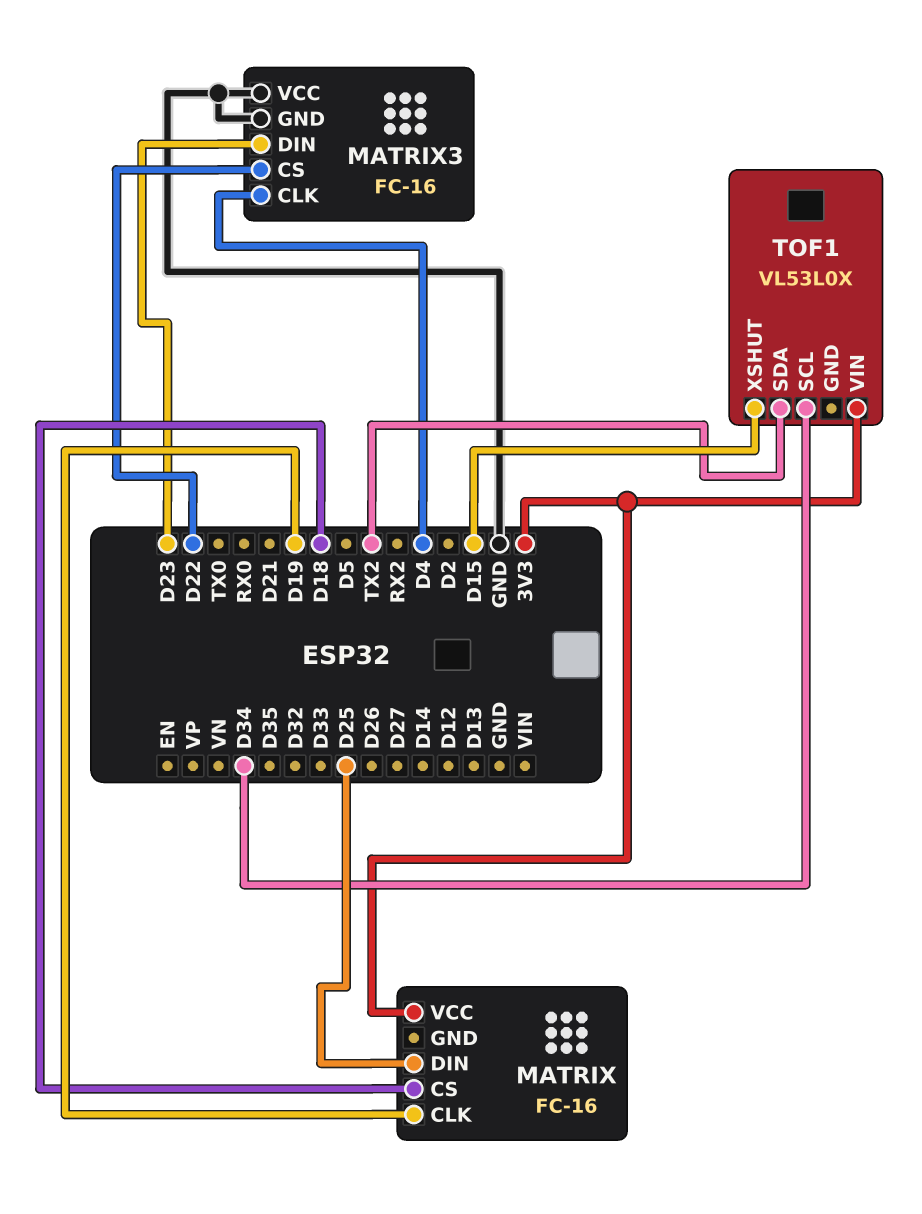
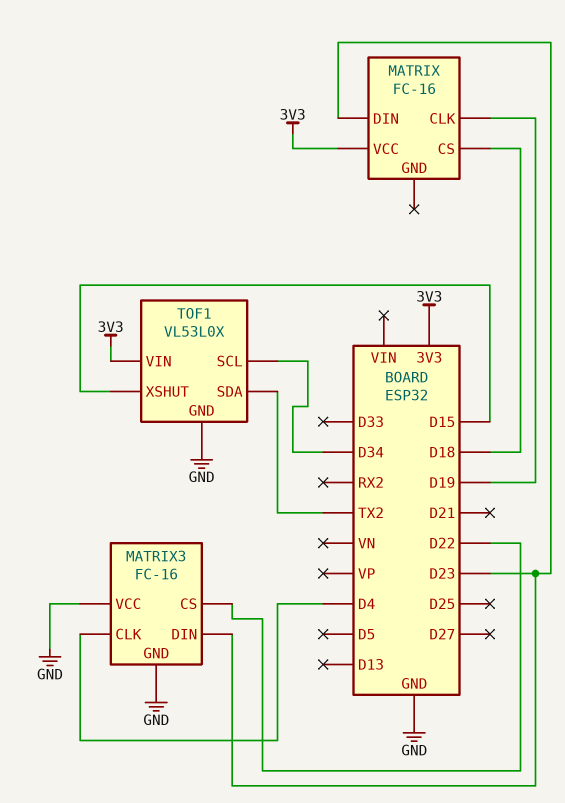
MATRIX pin DIN: D25 -> D23
TOF1 pin GND: none -> GND

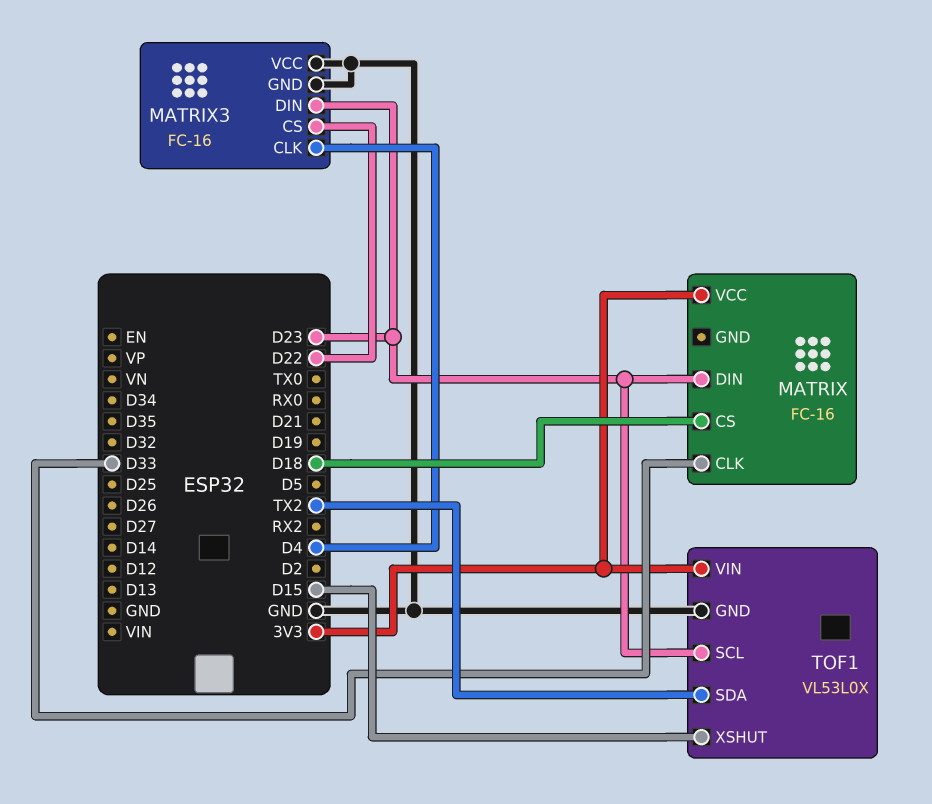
MATRIX pin CLK: D19 -> D33
TOF1 pin SCL: D34 -> D23

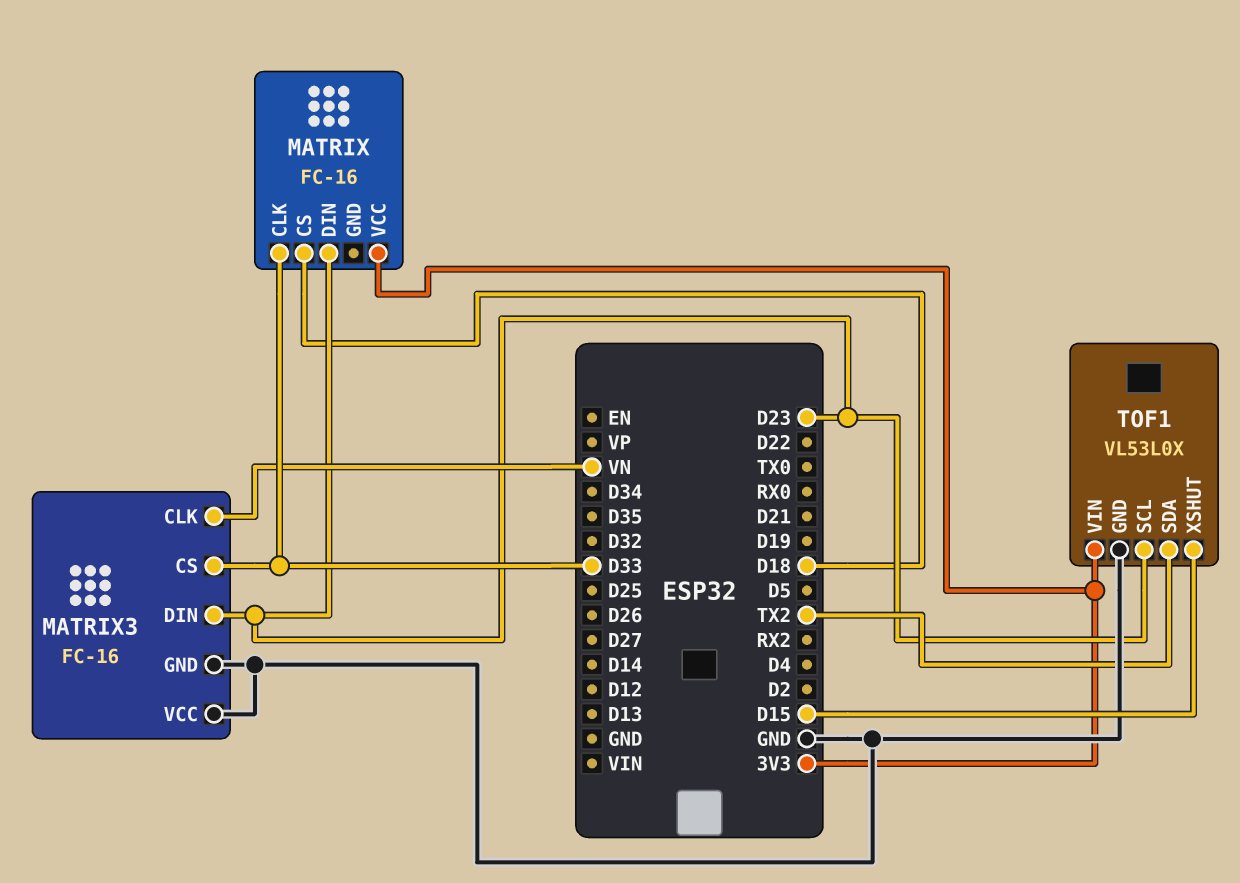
MATRIX3 pin CLK: D4 -> VN
MATRIX3 pin CS: D22 -> D33

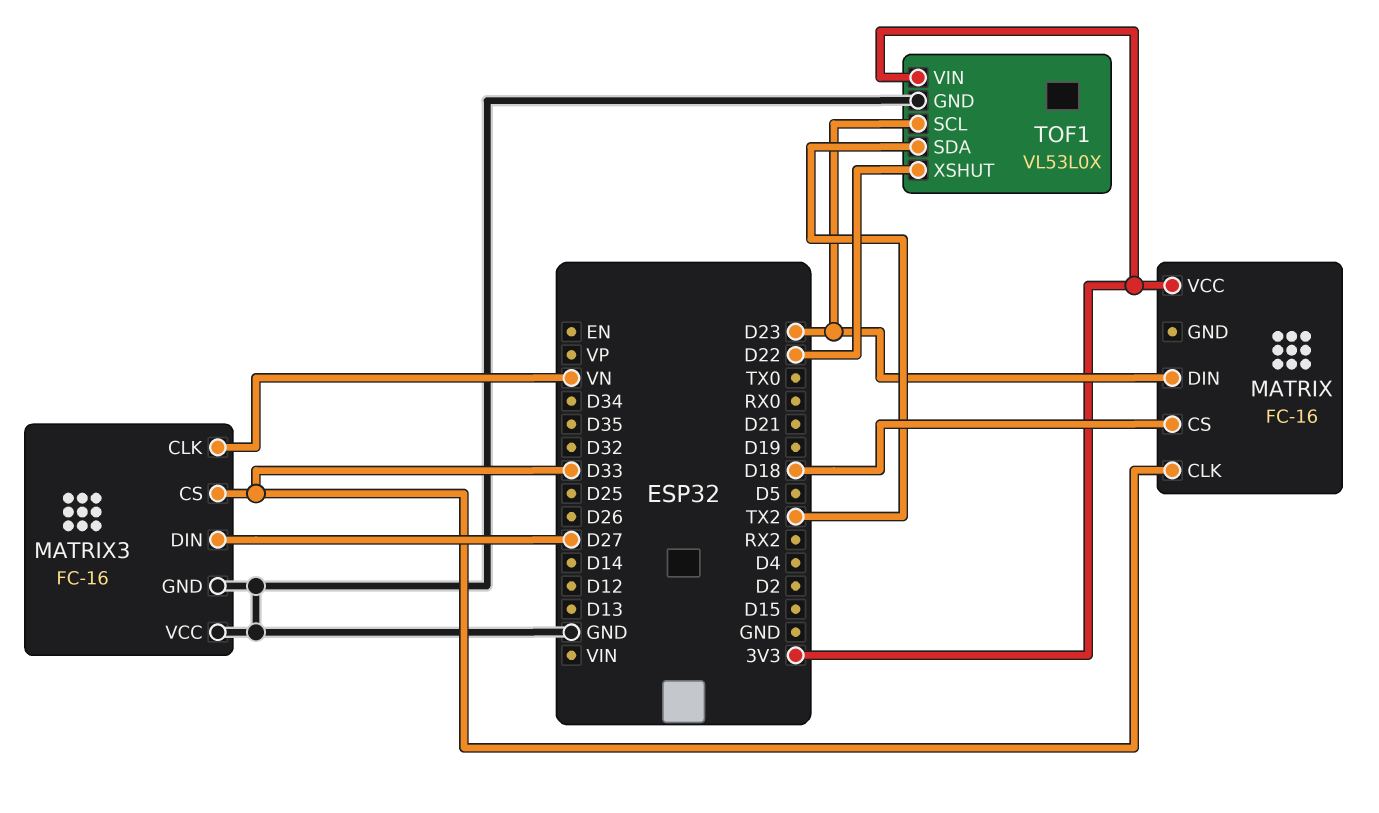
MATRIX3 pin DIN: D23 -> D27
TOF1 pin XSHUT: D15 -> D22

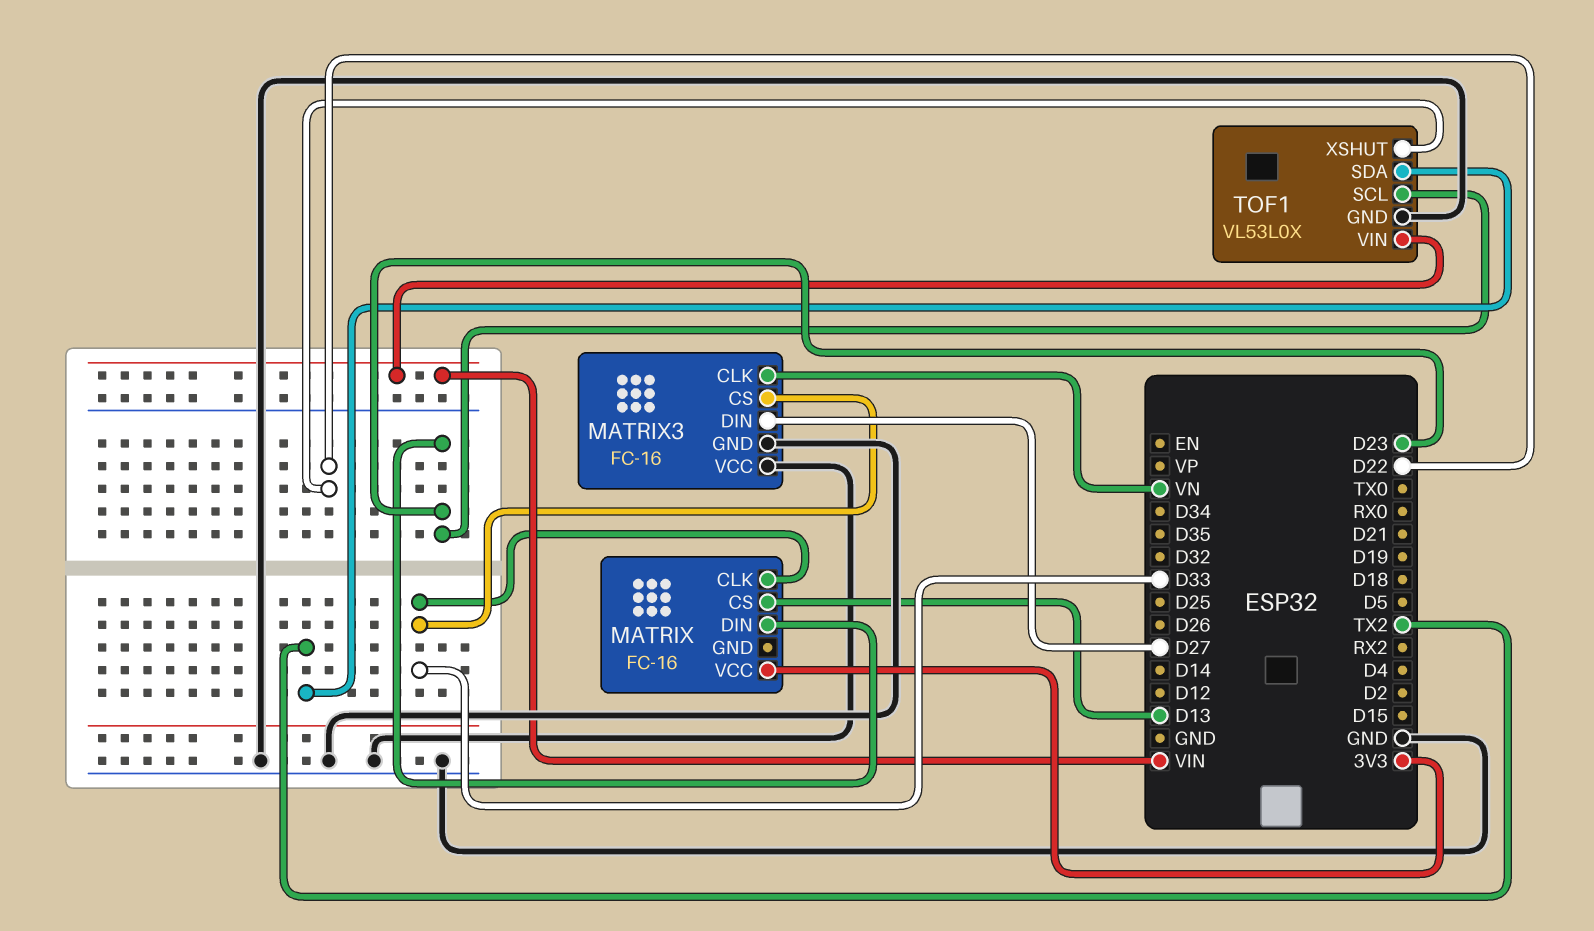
MATRIX pin CS: D18 -> D13
TOF1 pin VIN: 3V3 -> VIN

